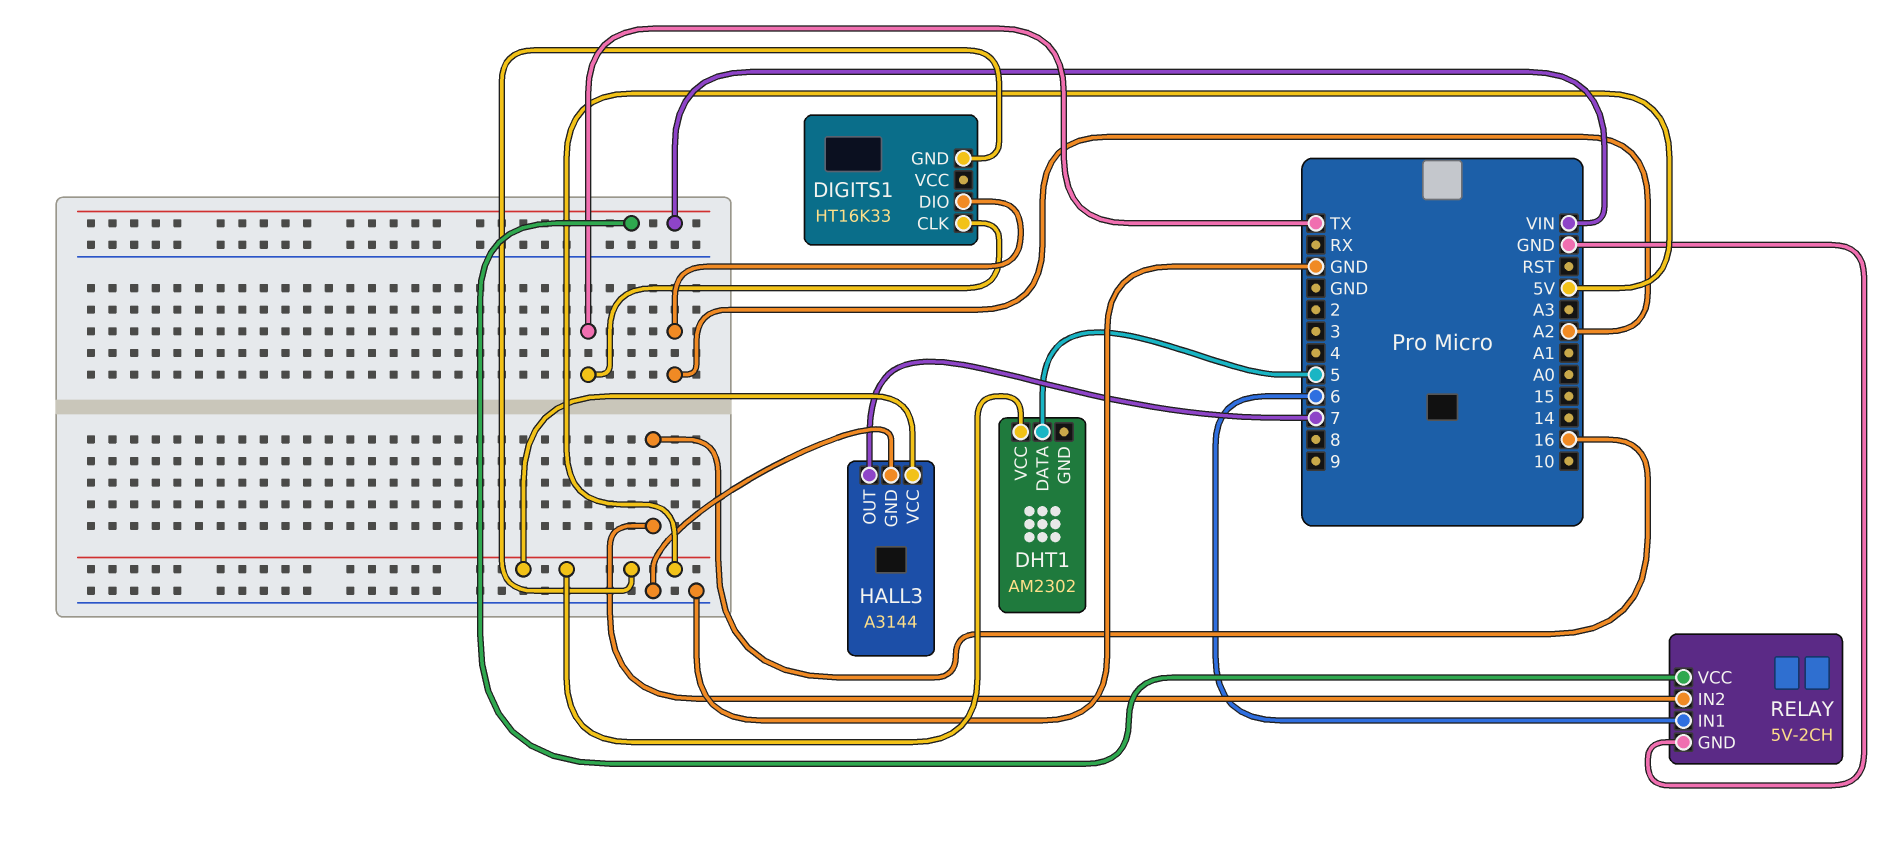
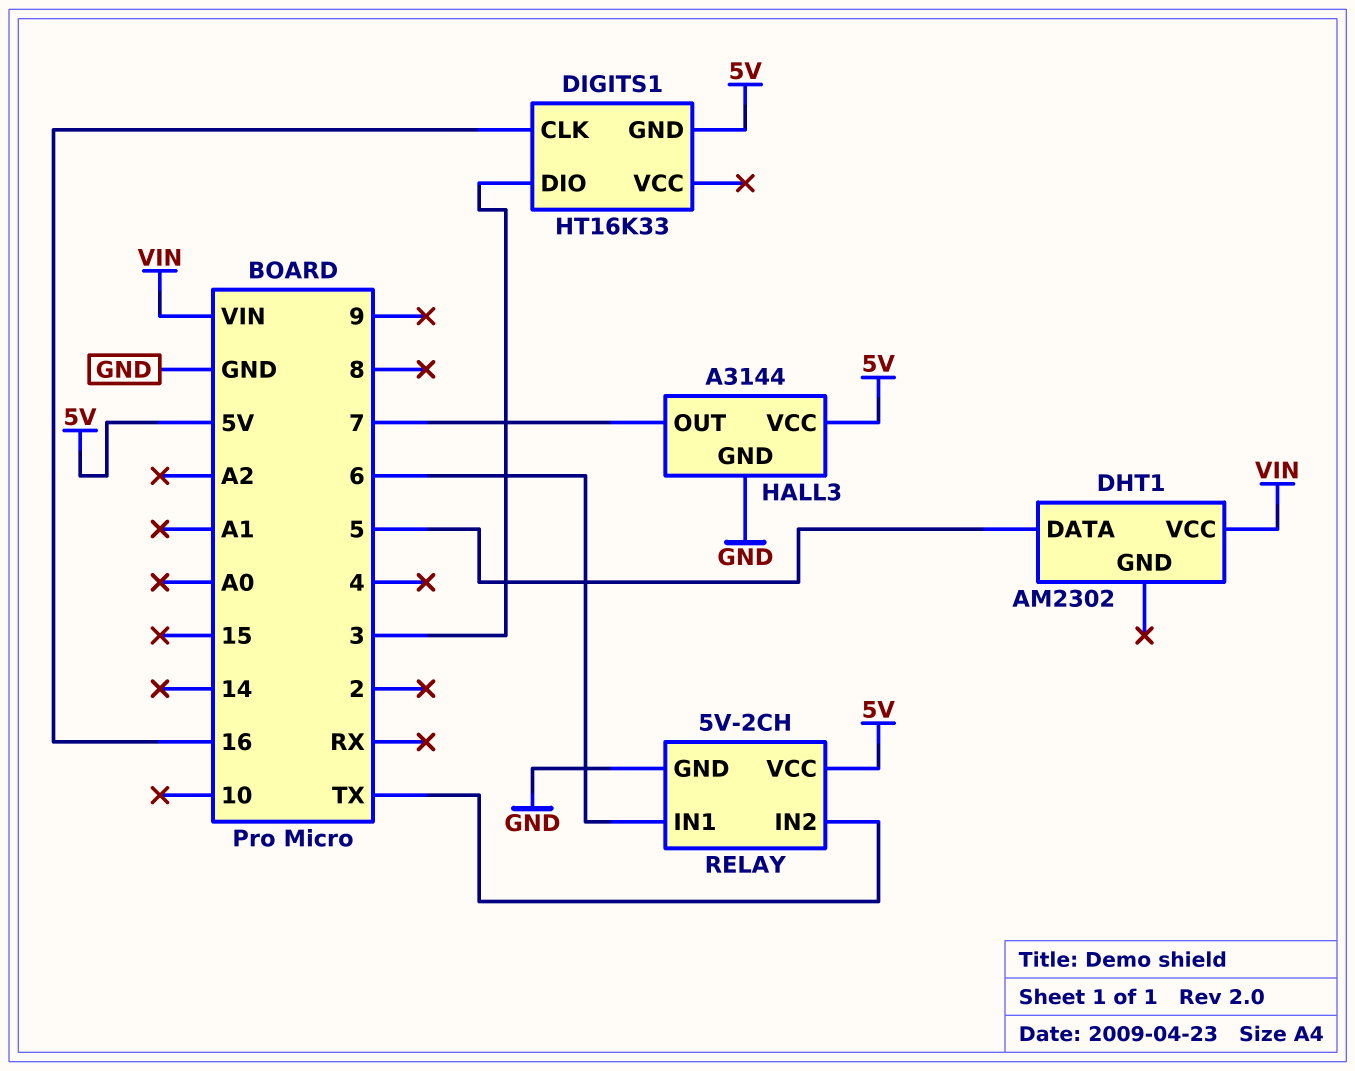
DHT1 pin VCC: 5V -> VIN
DIGITS1 pin CLK: TX -> 16
DIGITS1 pin DIO: A2 -> 3
RELAY pin IN2: 16 -> TX
RELAY pin VCC: VIN -> 5V

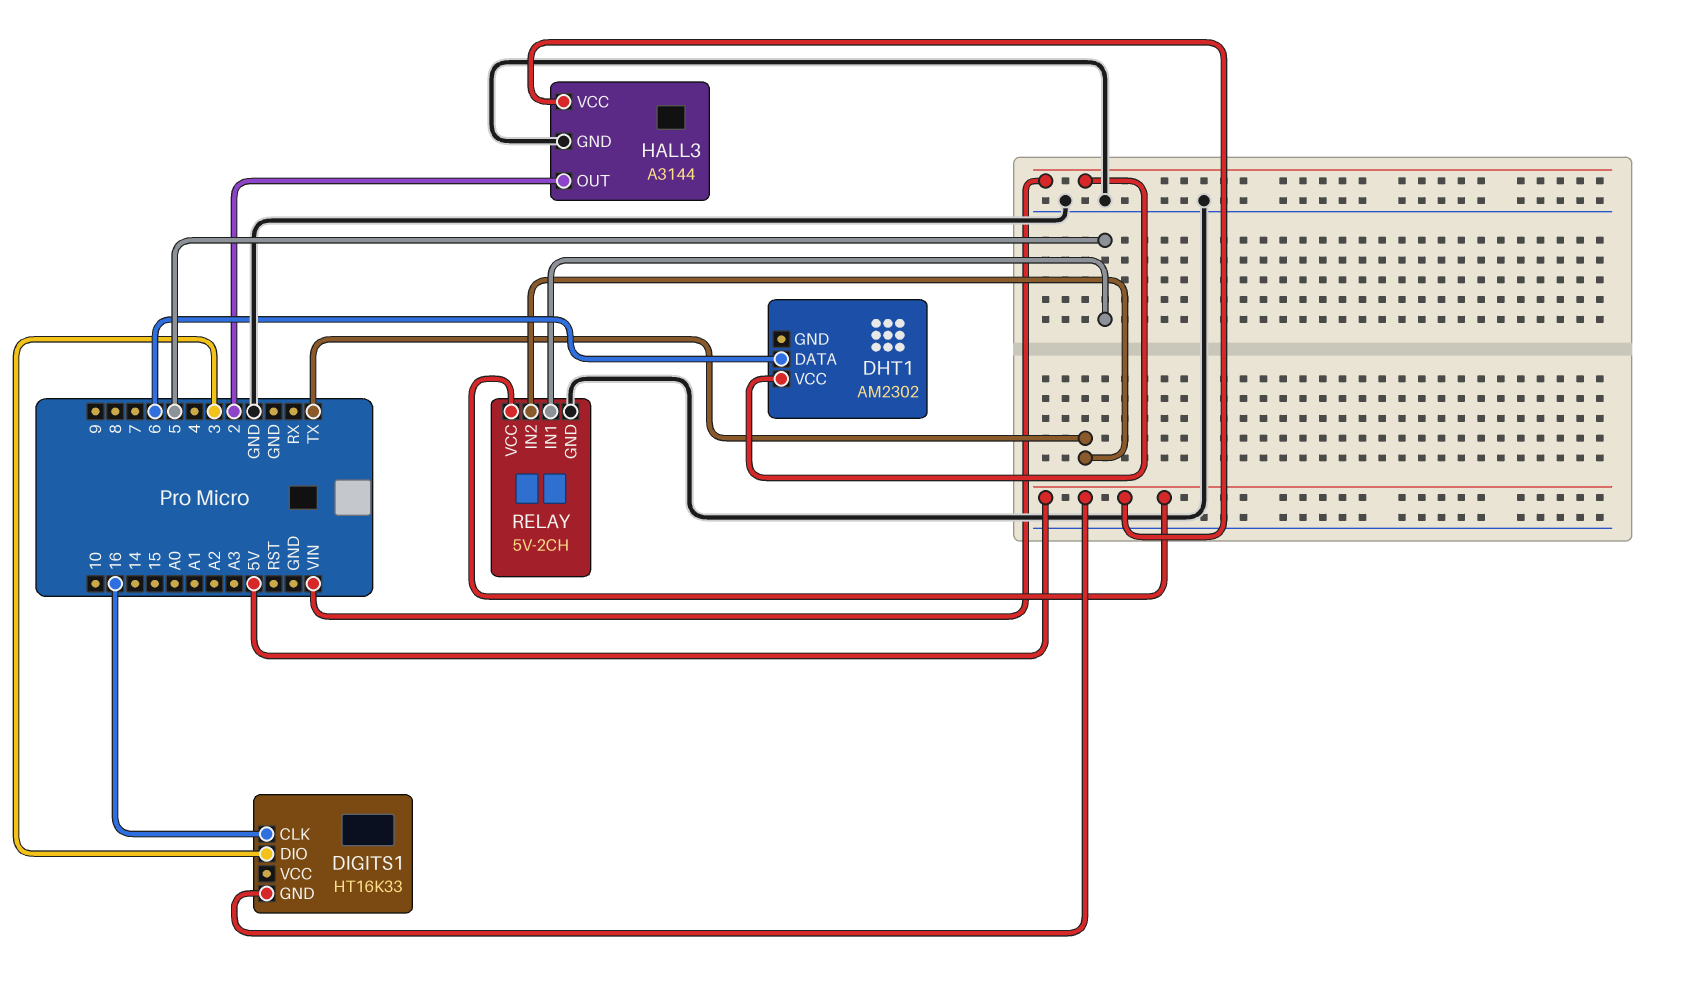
DHT1 pin DATA: 5 -> 6
HALL3 pin OUT: 7 -> 2
RELAY pin IN1: 6 -> 5

